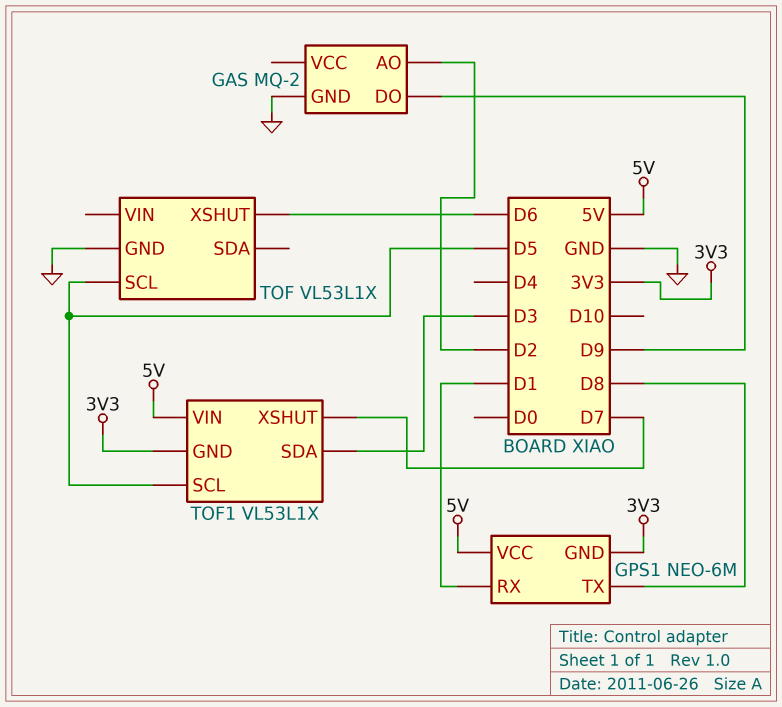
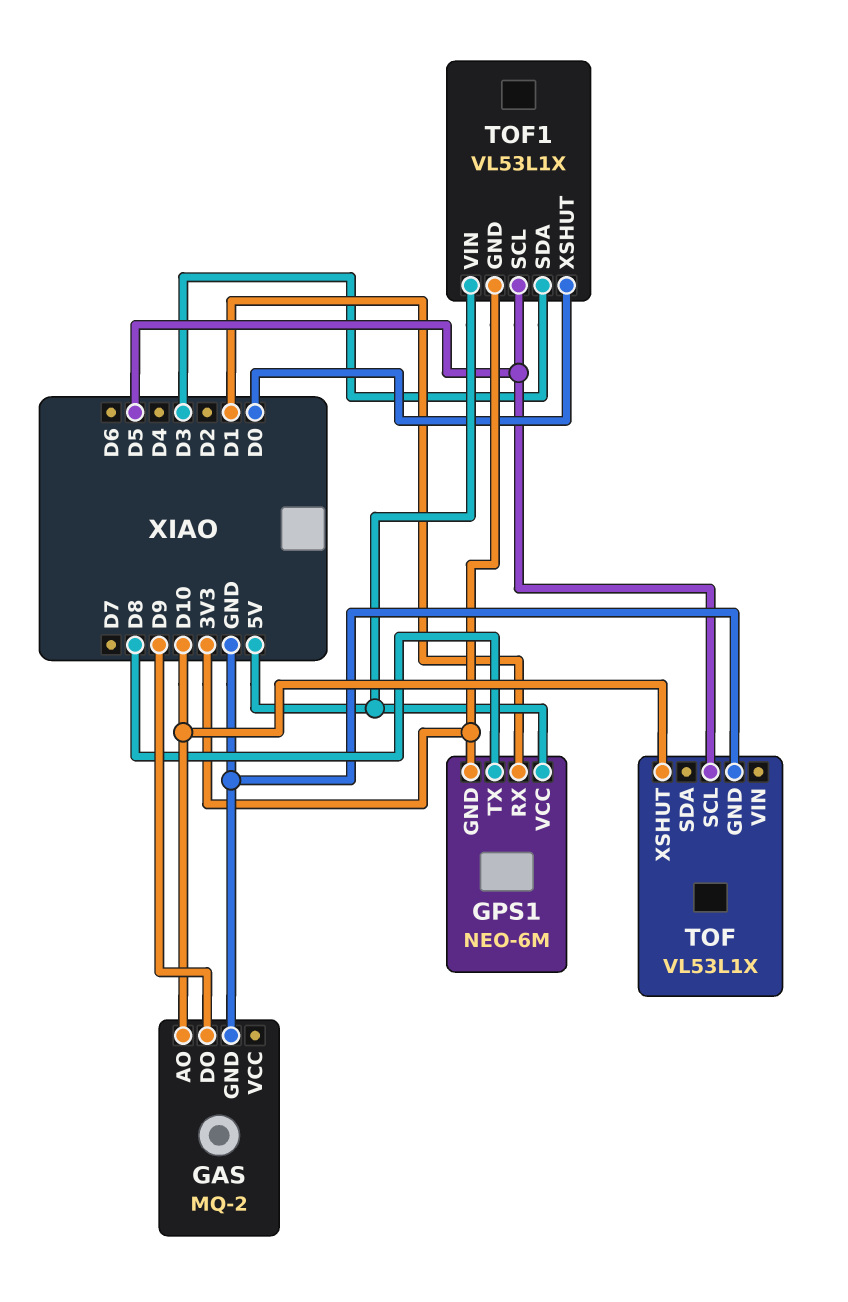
GAS pin AO: D2 -> D10
TOF pin XSHUT: D6 -> D10
TOF1 pin XSHUT: D7 -> D0

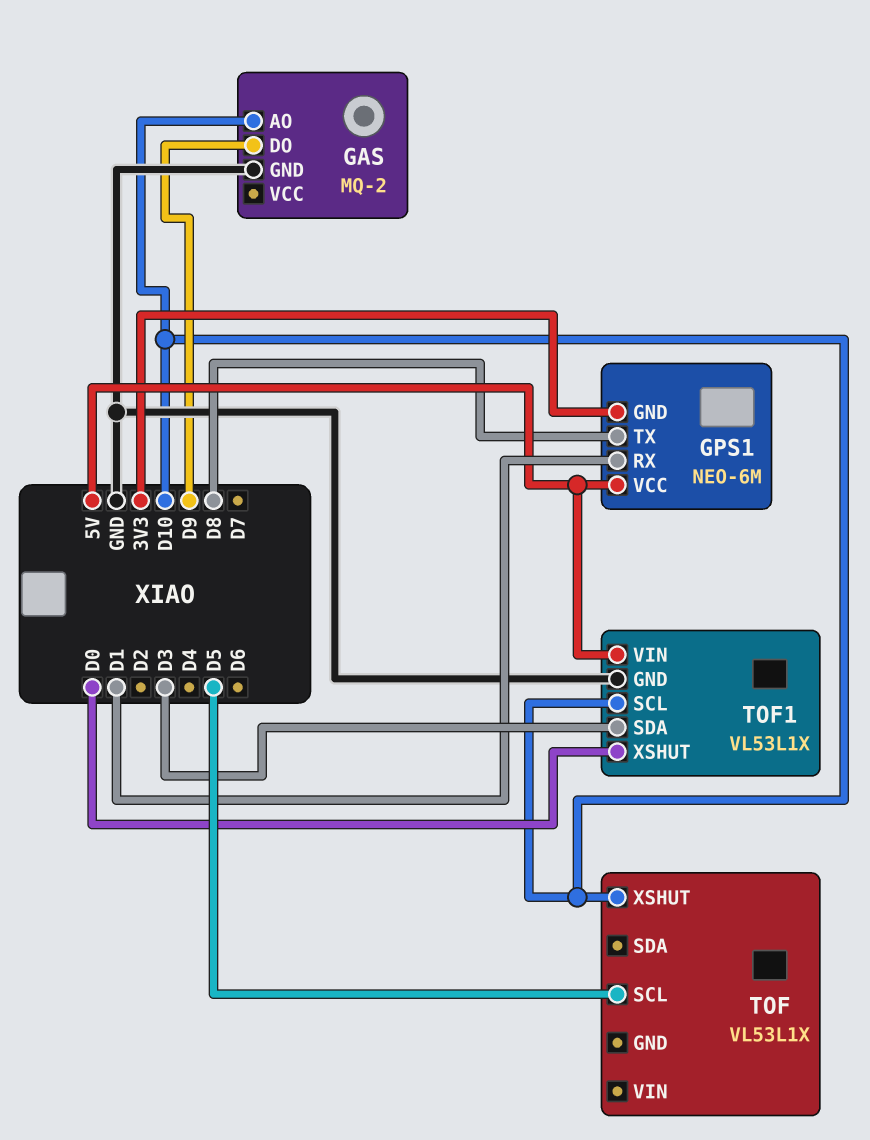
TOF pin GND: GND -> none
TOF1 pin GND: 3V3 -> GND
TOF1 pin SCL: D5 -> D10

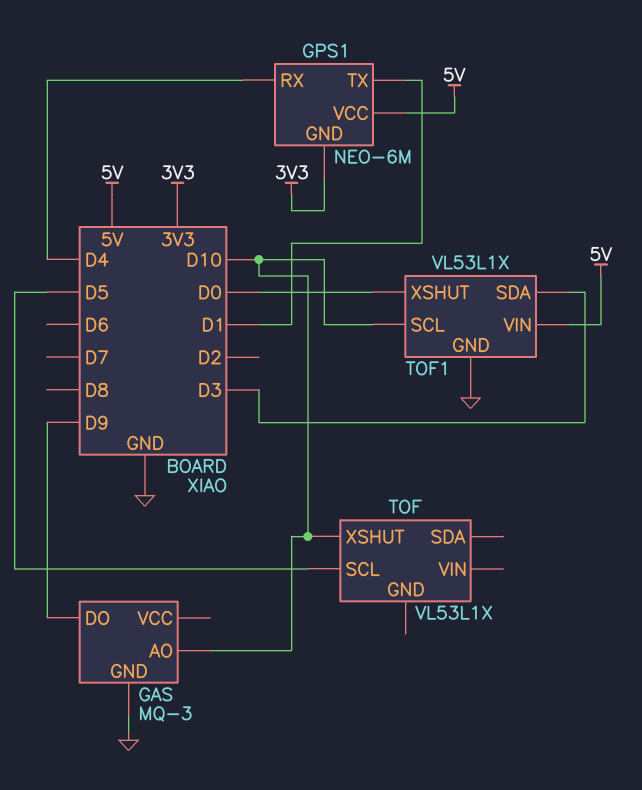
GAS: MQ-2 -> MQ-3
GPS1 pin RX: D1 -> D4
GPS1 pin TX: D8 -> D1

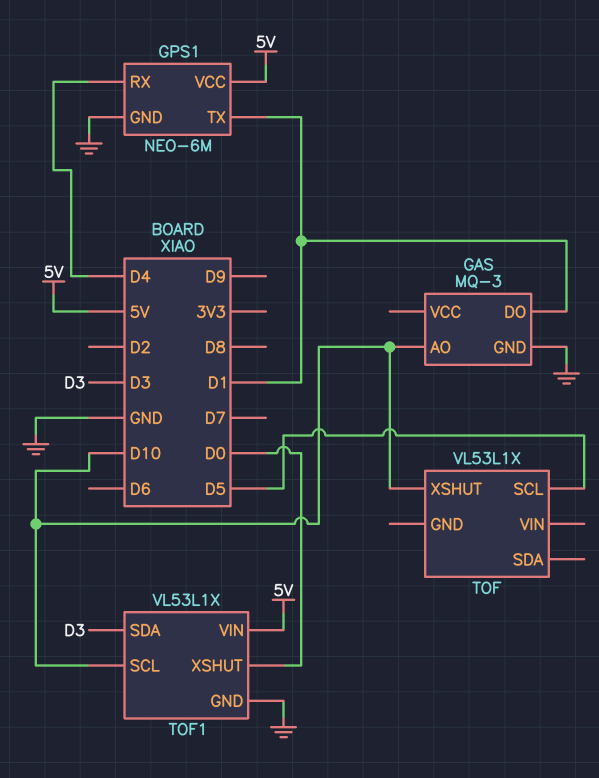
GAS pin DO: D9 -> D1
GPS1 pin GND: 3V3 -> GND

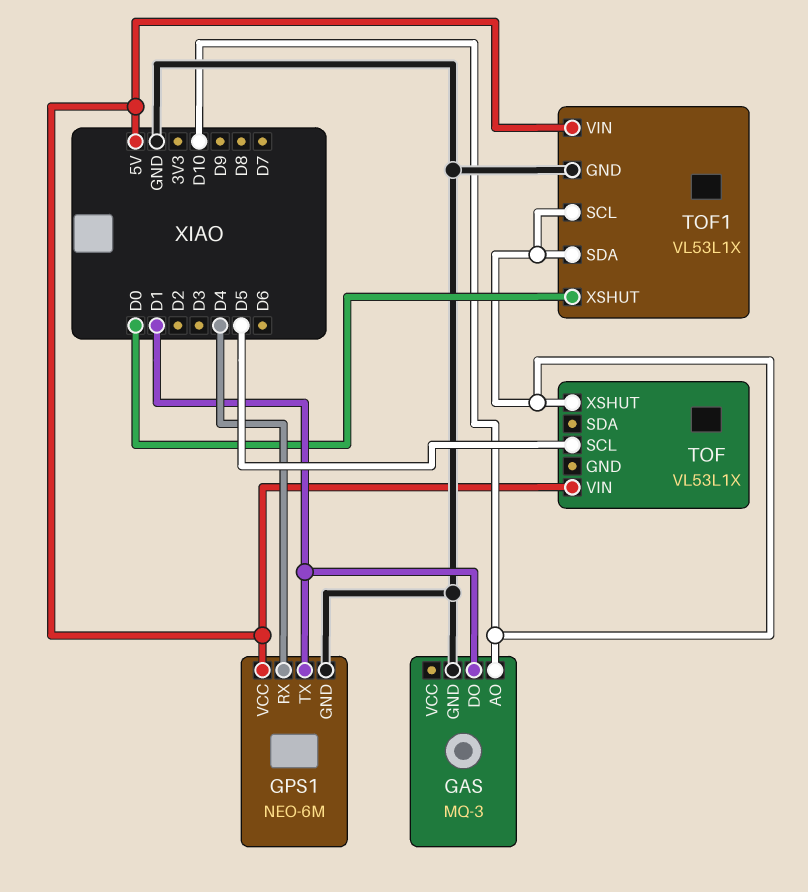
TOF pin VIN: none -> 5V
TOF1 pin SDA: D3 -> D10

